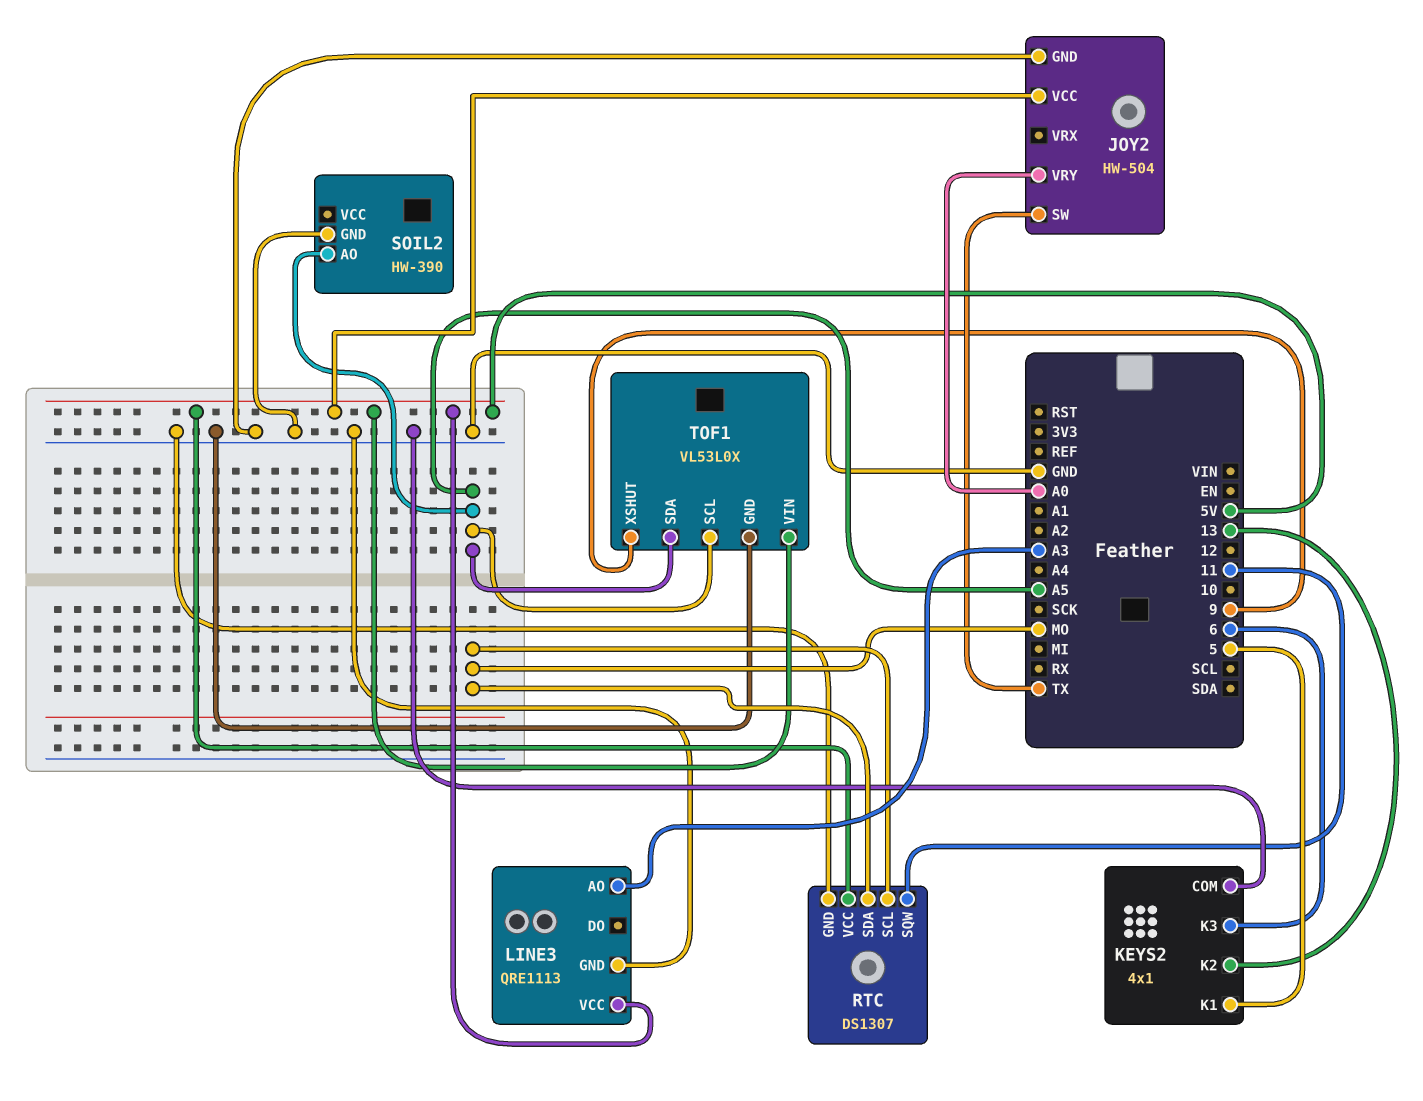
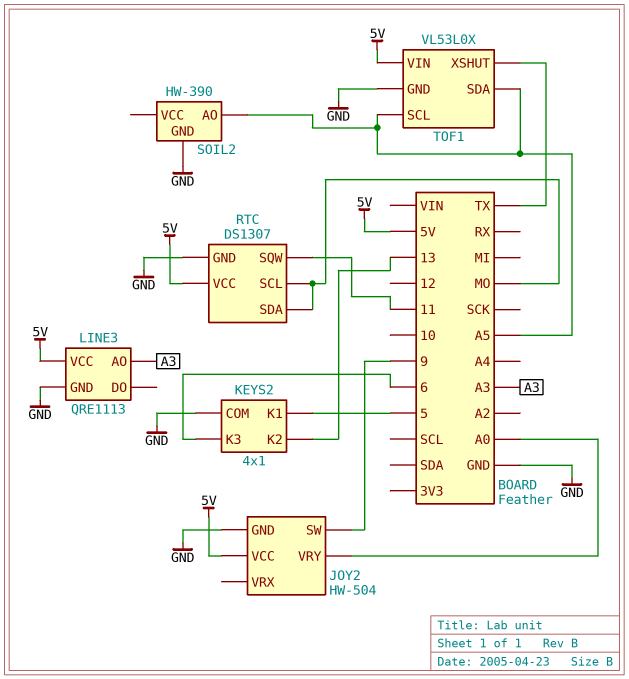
JOY2 pin SW: TX -> 9
TOF1 pin XSHUT: 9 -> TX

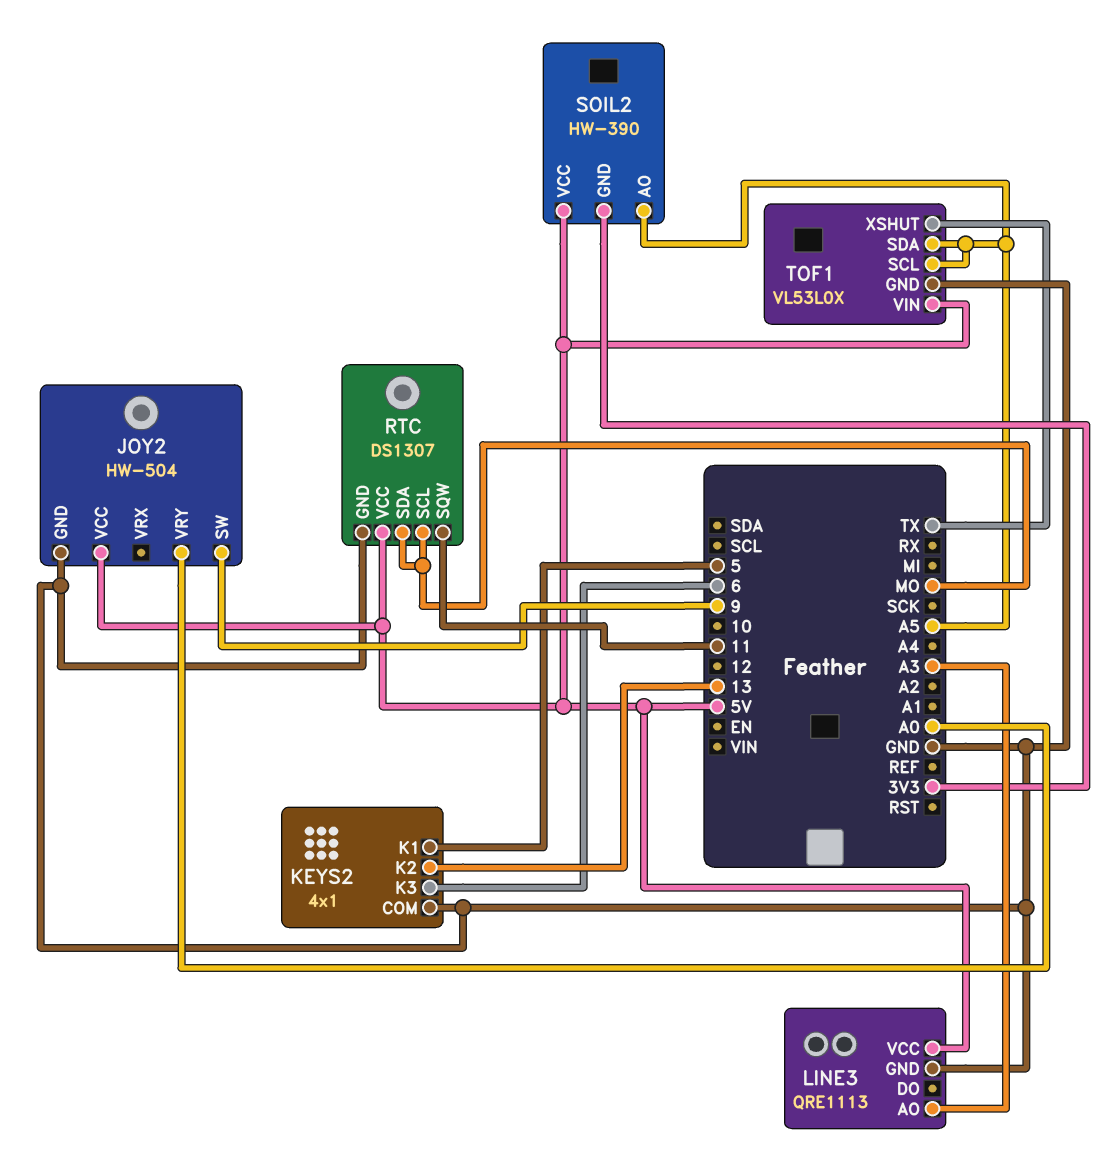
SOIL2 pin GND: GND -> 3V3
SOIL2 pin VCC: none -> 5V

